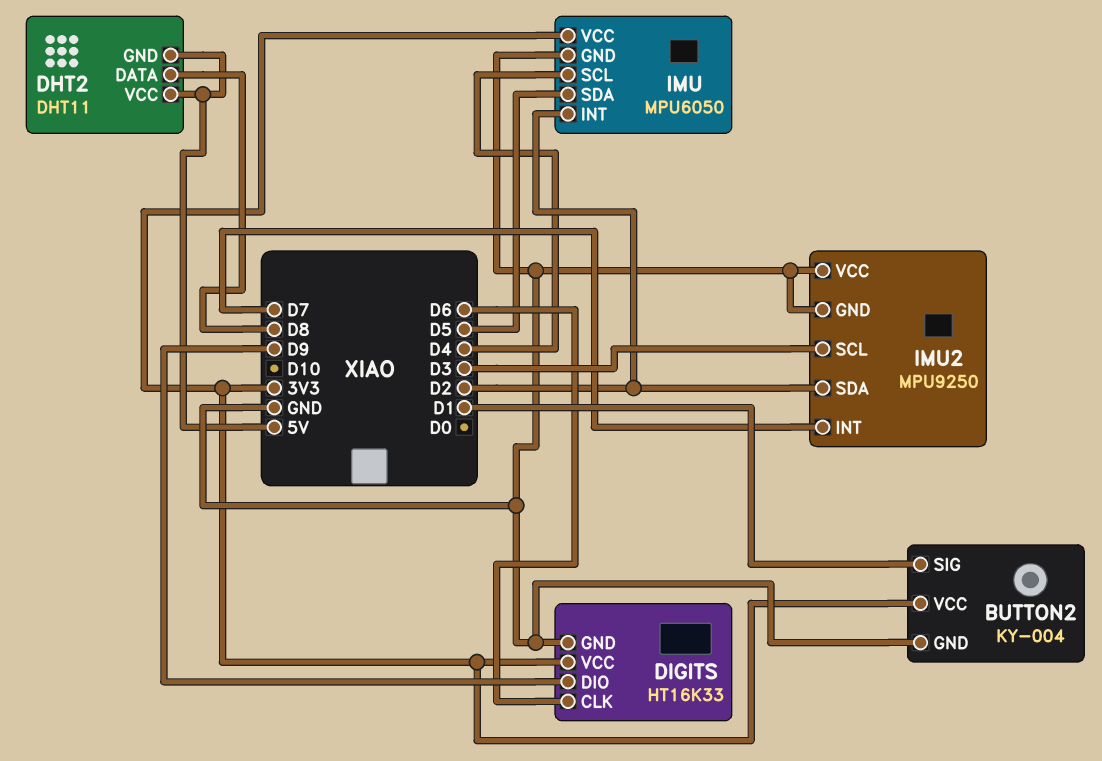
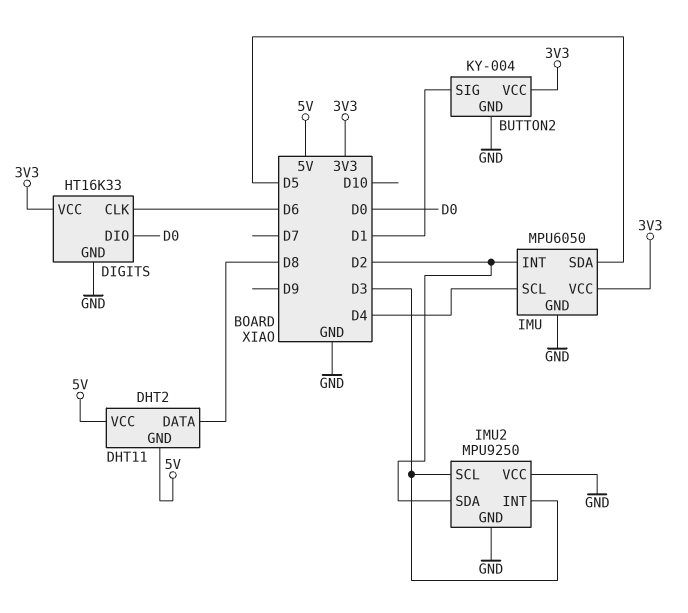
DIGITS pin DIO: D9 -> D0
IMU2 pin INT: D7 -> D3

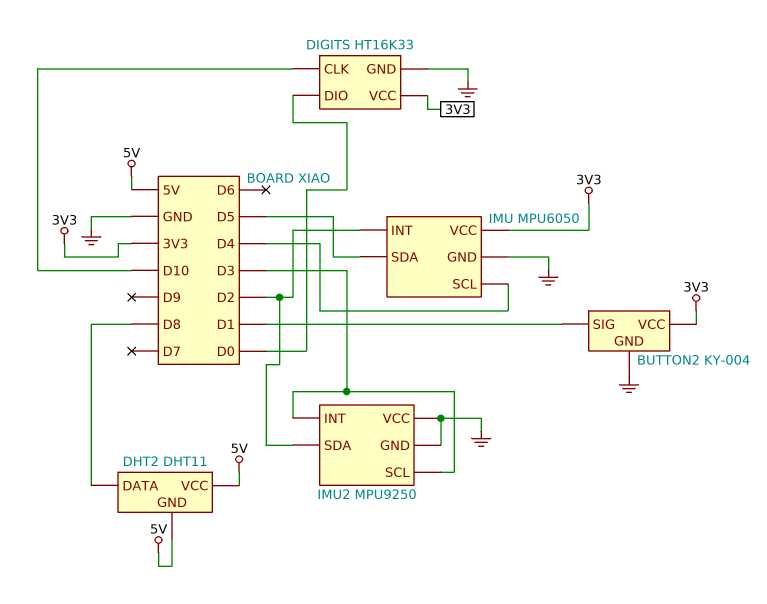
DIGITS pin CLK: D6 -> D10

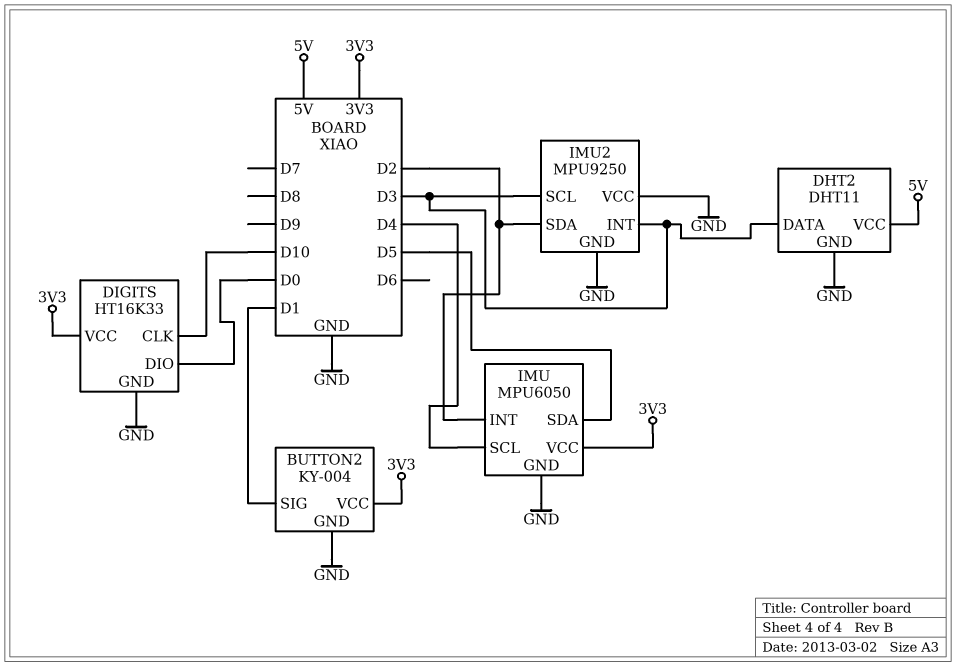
DHT2 pin DATA: D8 -> D3
DHT2 pin GND: 5V -> GND

